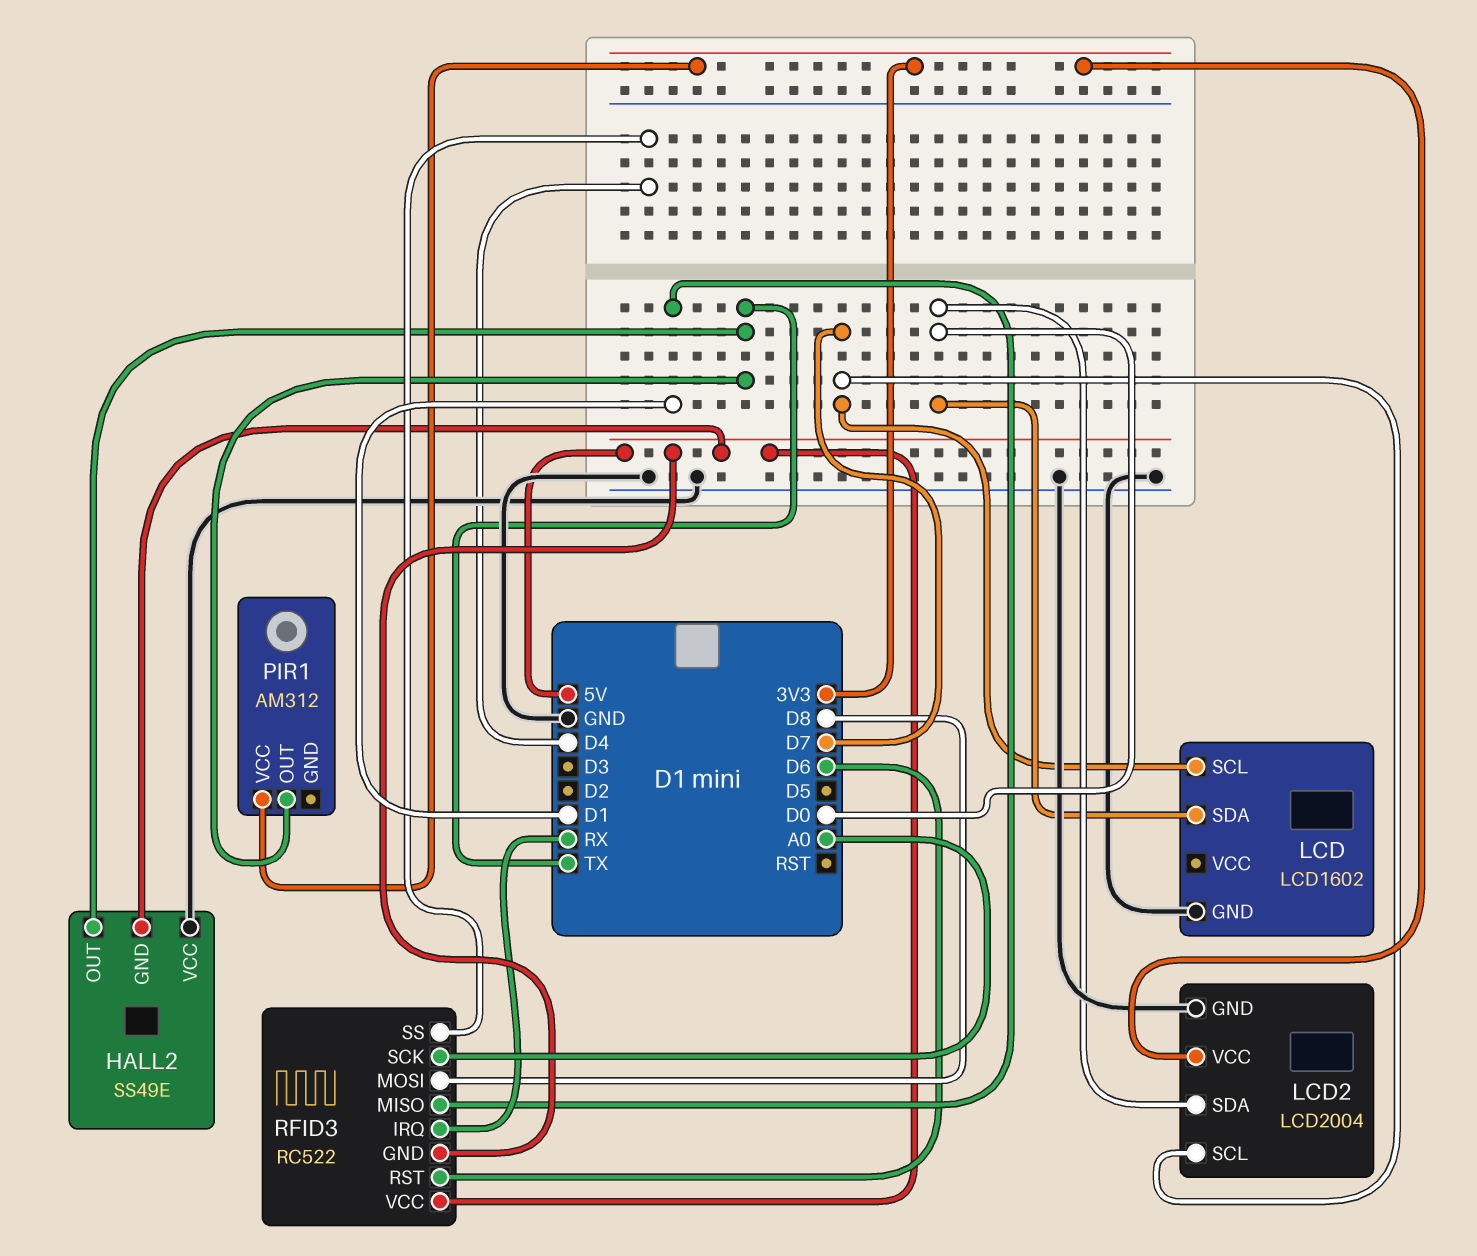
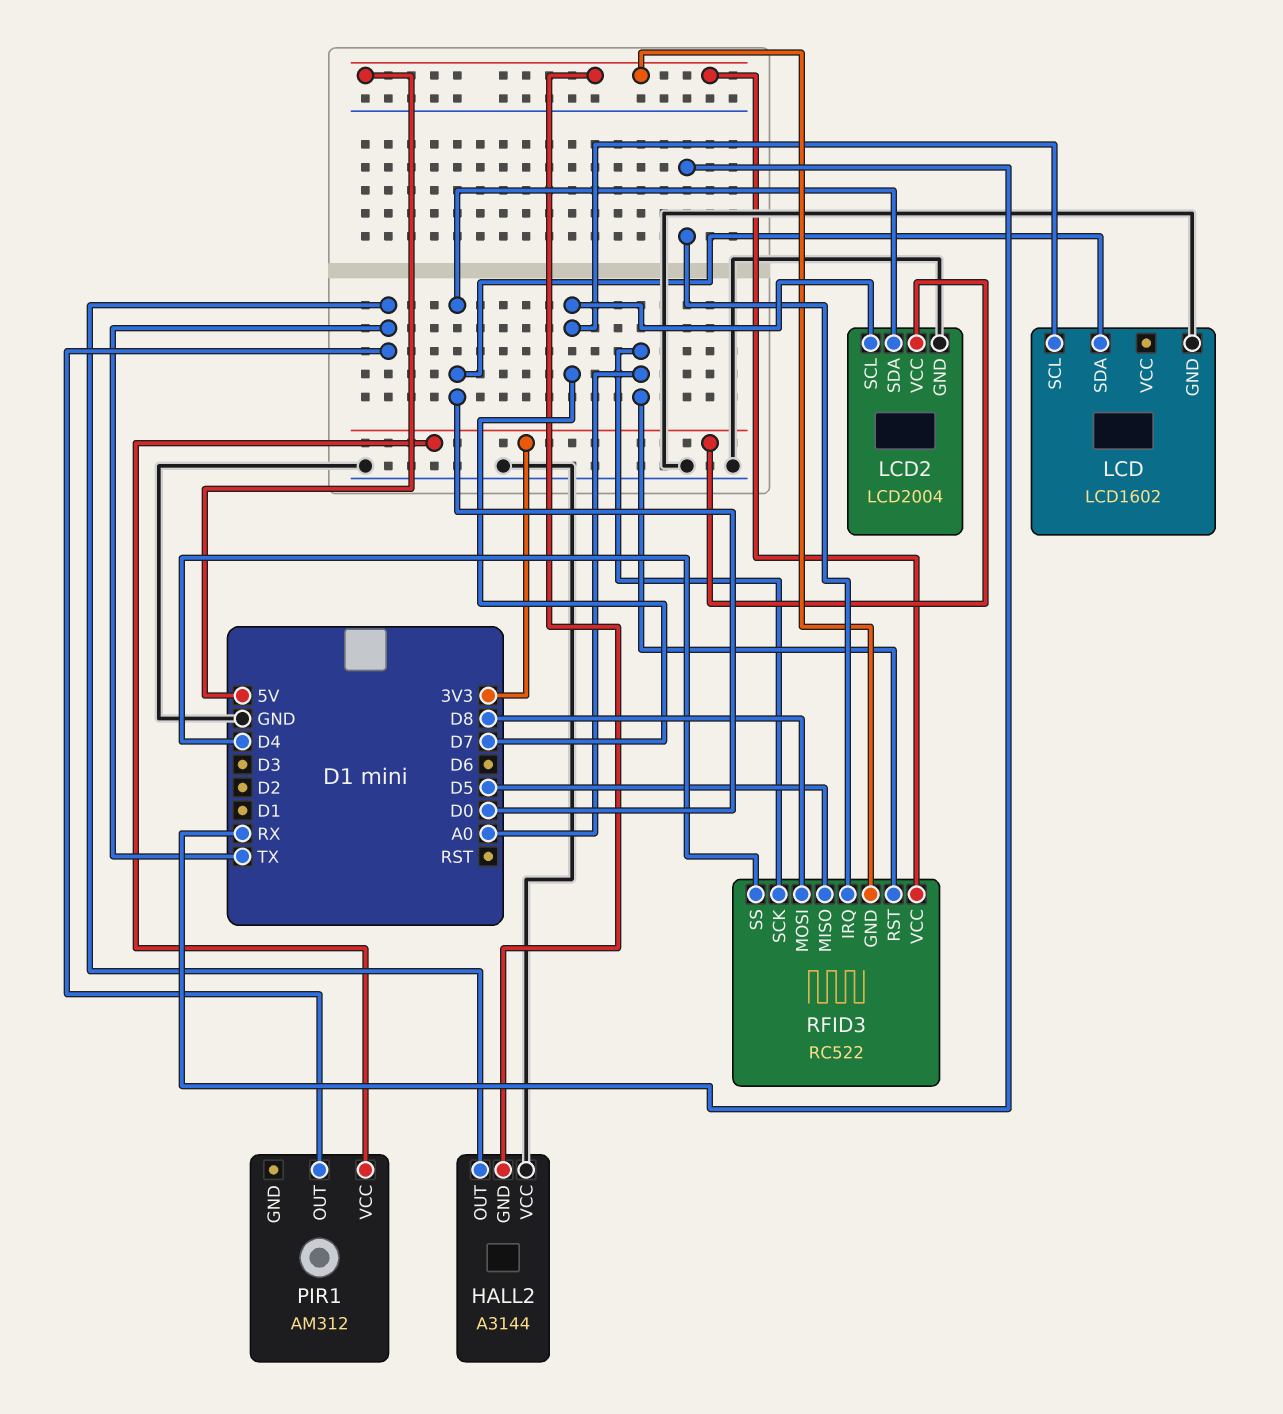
HALL2: SS49E -> A3144
RFID3 pin MISO: D1 -> D5
RFID3 pin RST: D6 -> A0

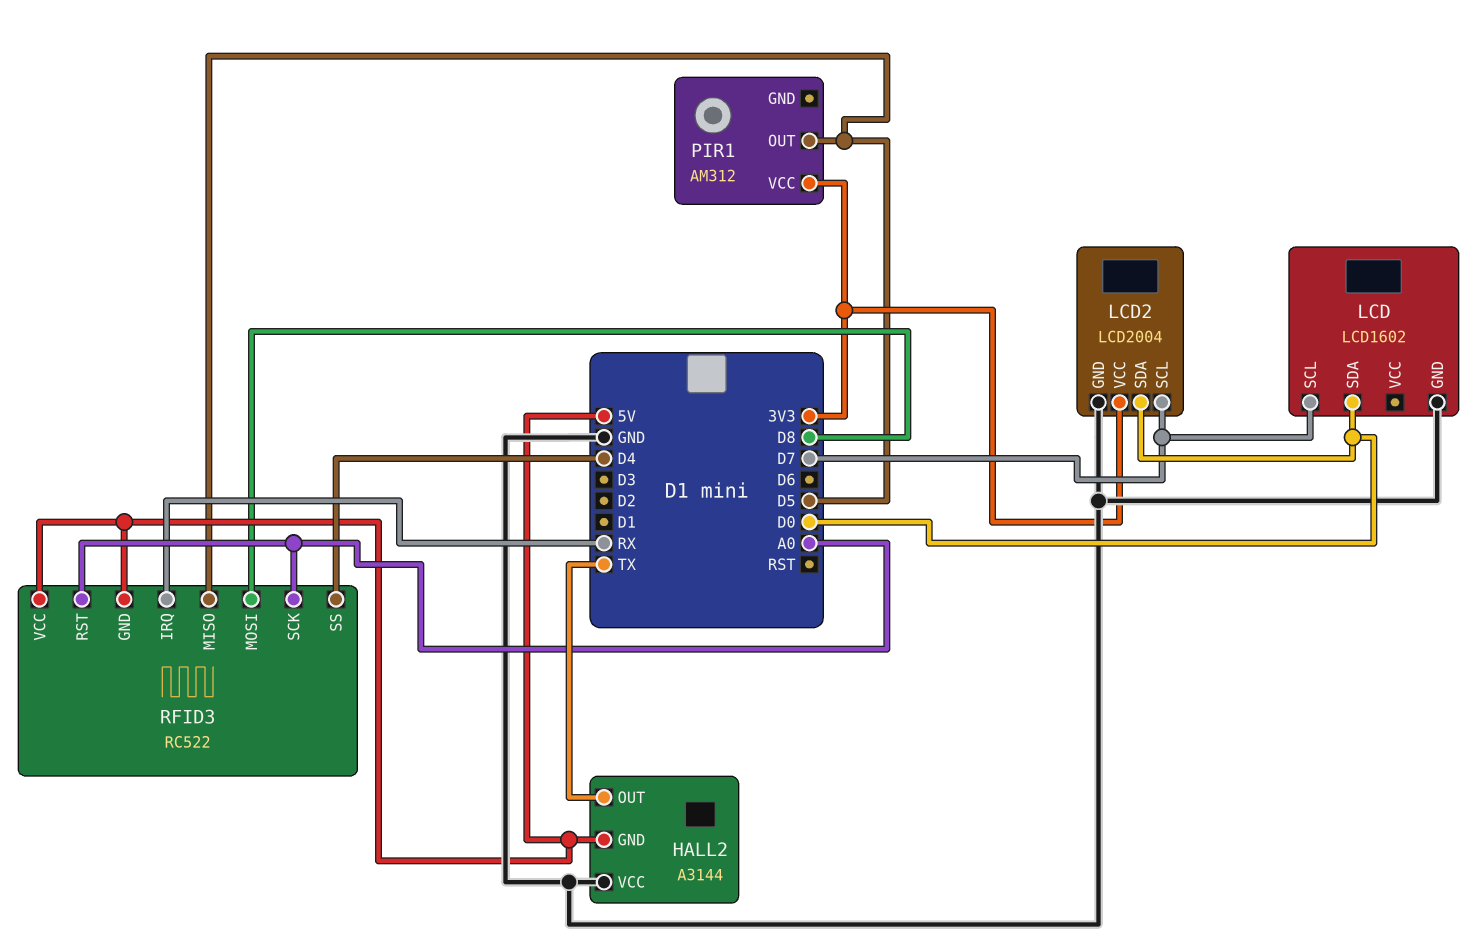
PIR1 pin OUT: TX -> D5

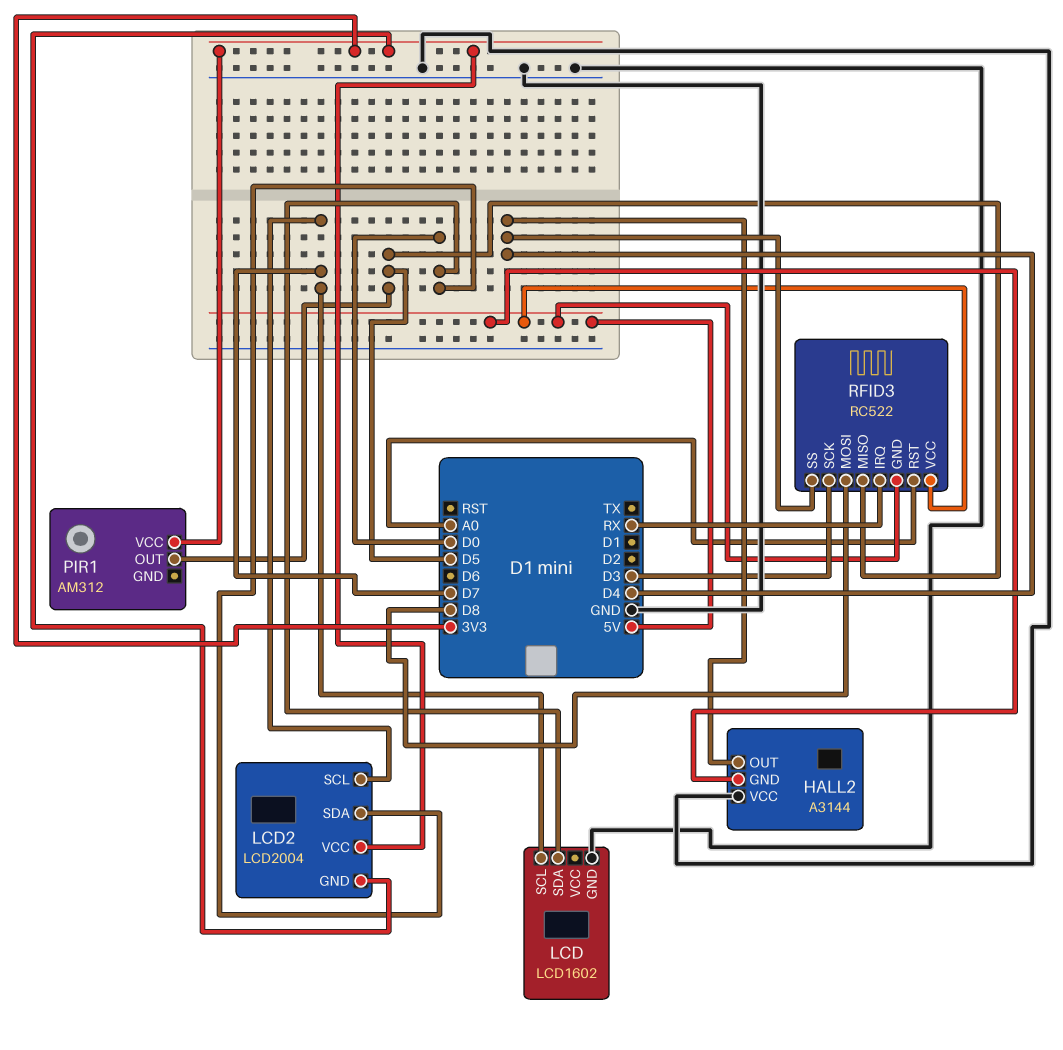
HALL2 pin OUT: TX -> D4
LCD2 pin GND: GND -> 3V3
RFID3 pin SCK: A0 -> D3

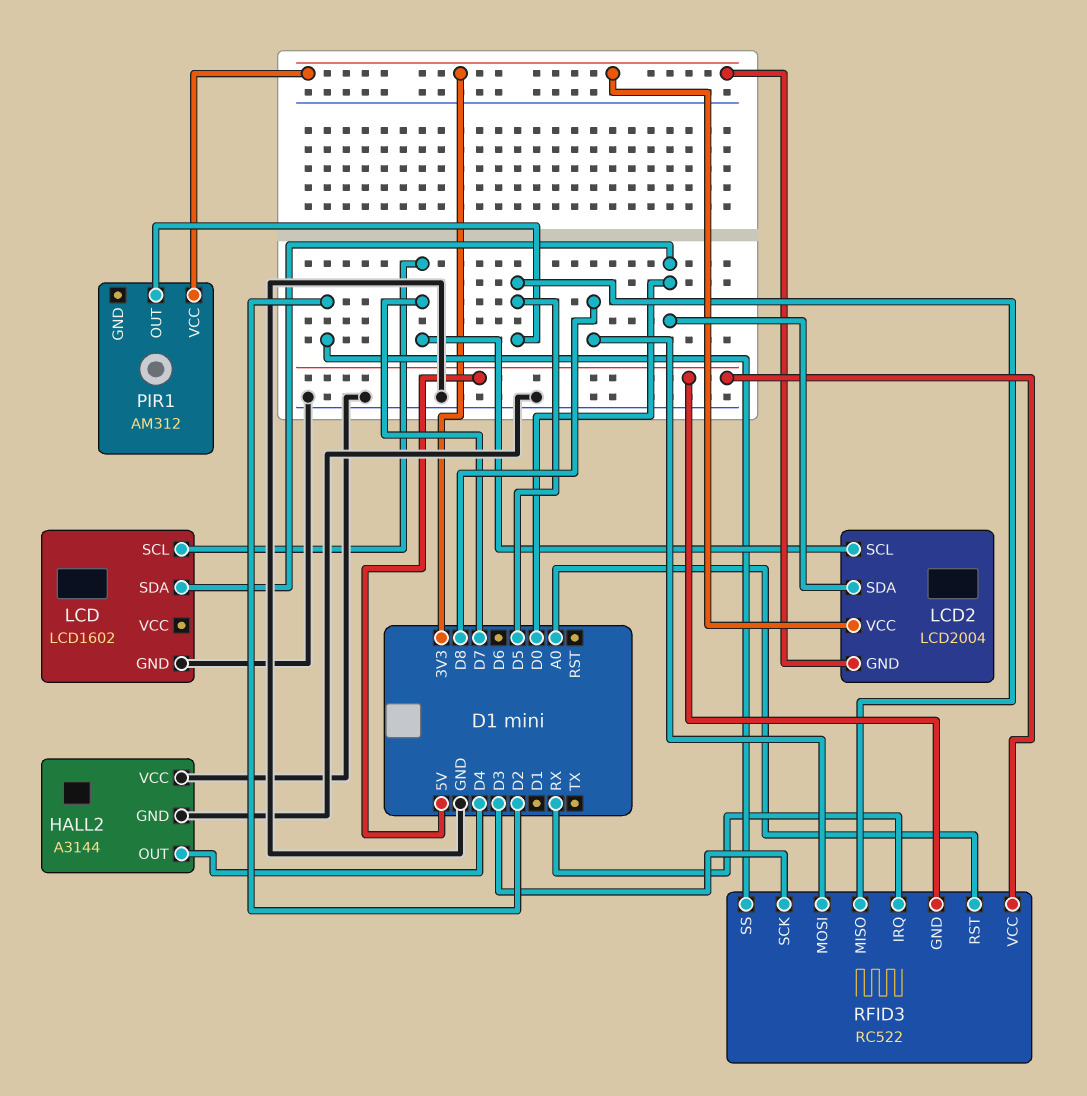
HALL2 pin GND: 5V -> GND
RFID3 pin SS: D4 -> D2

